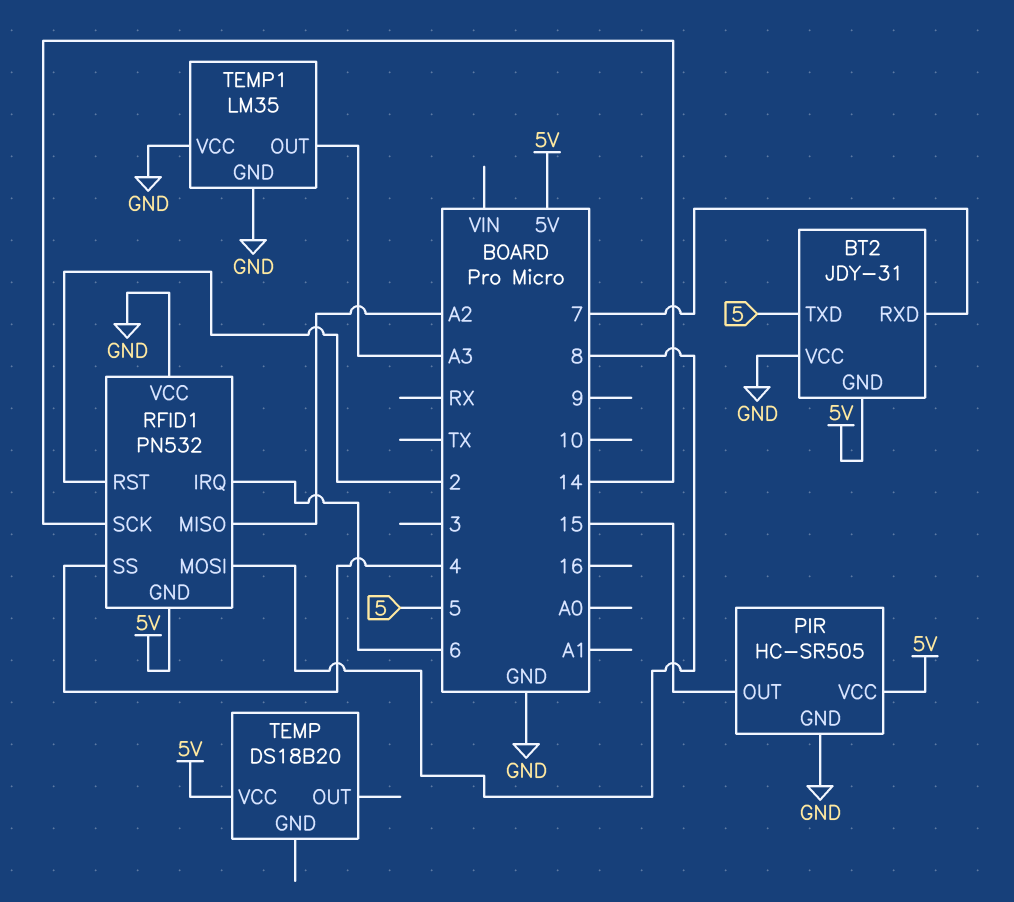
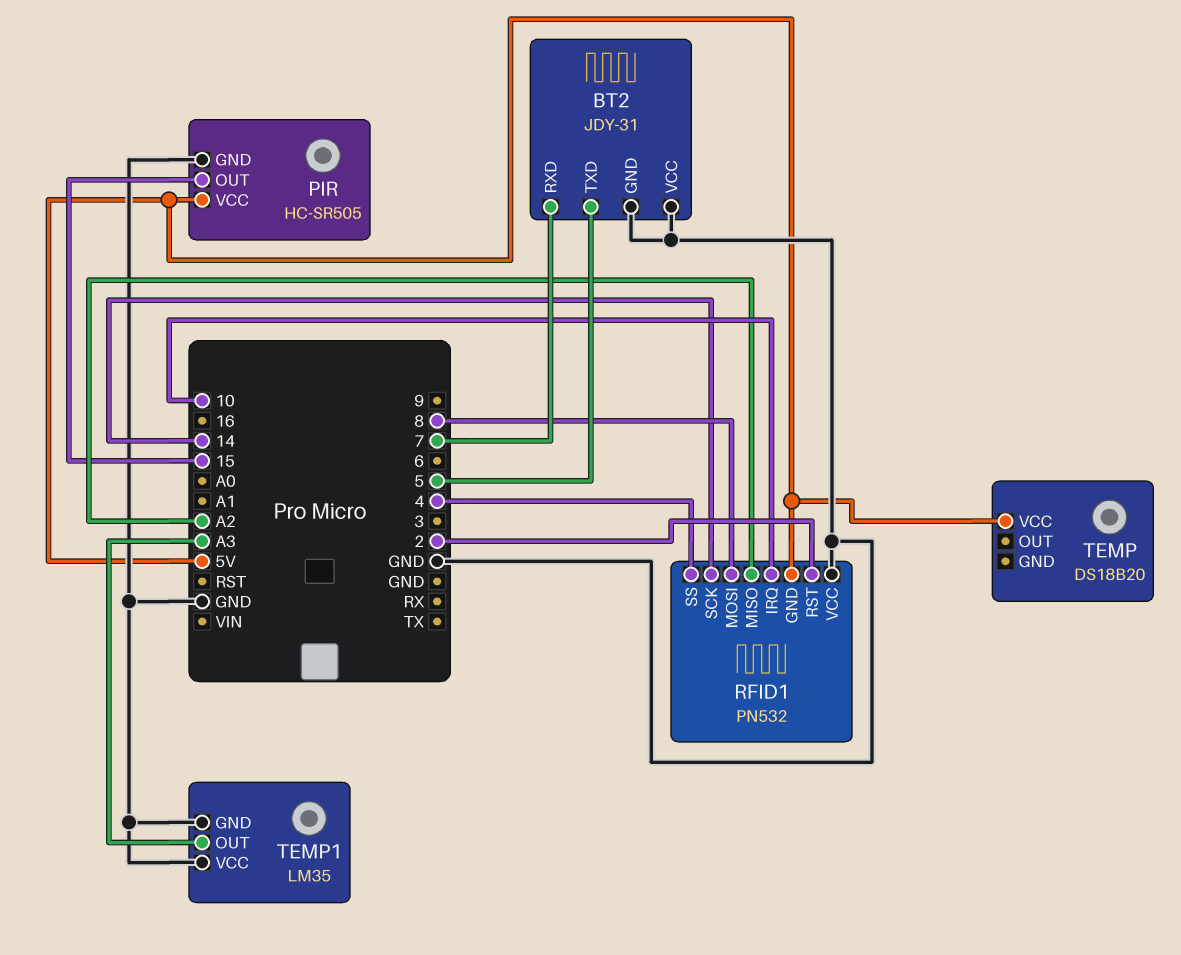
BT2 pin GND: 5V -> GND
RFID1 pin IRQ: 6 -> 10

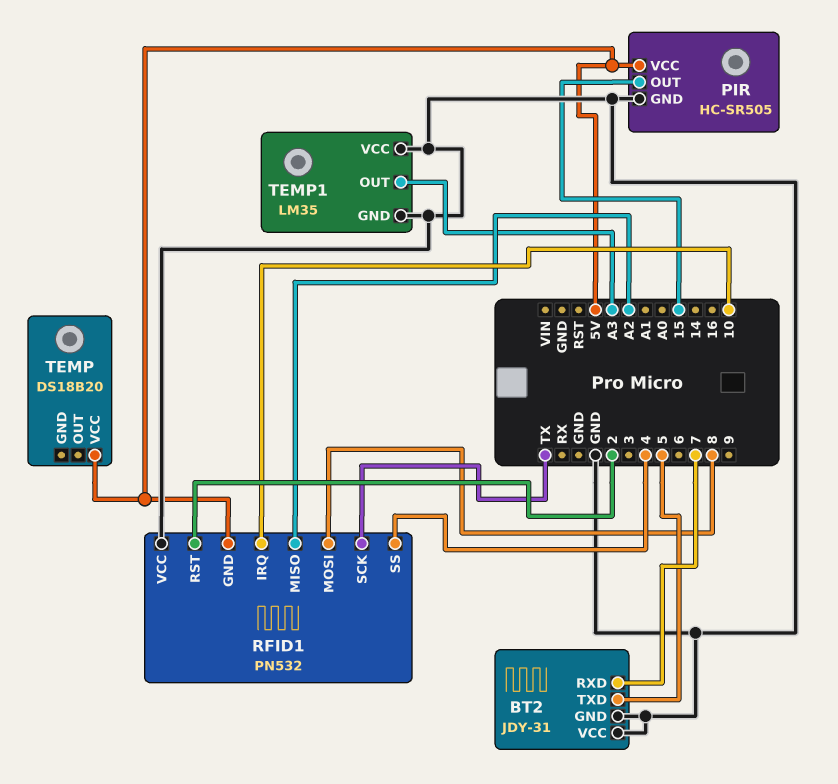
RFID1 pin SCK: 14 -> TX

